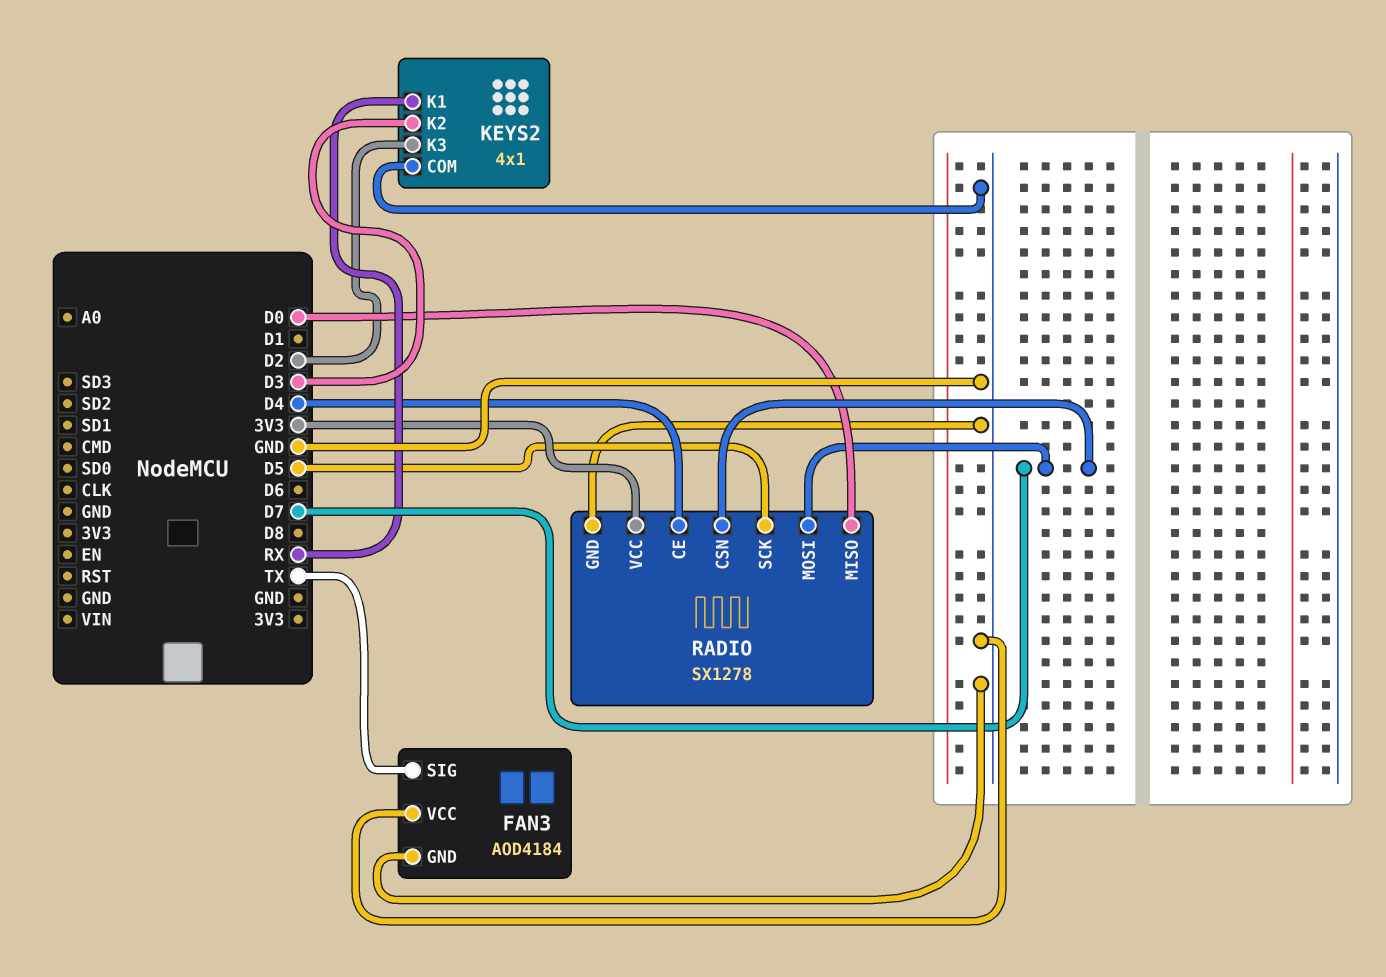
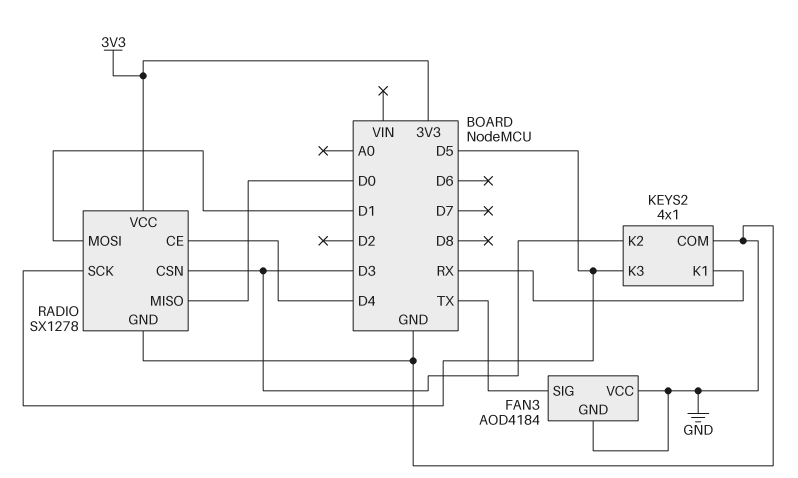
KEYS2 pin K3: D2 -> D5
RADIO pin CSN: D7 -> D3
RADIO pin MOSI: D7 -> D1

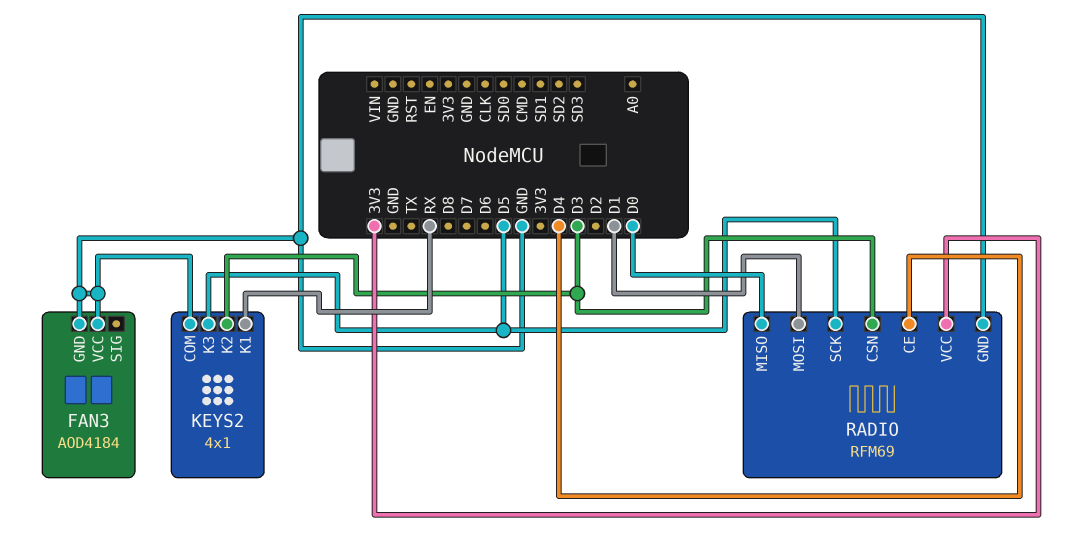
FAN3 pin SIG: TX -> none
RADIO: SX1278 -> RFM69

